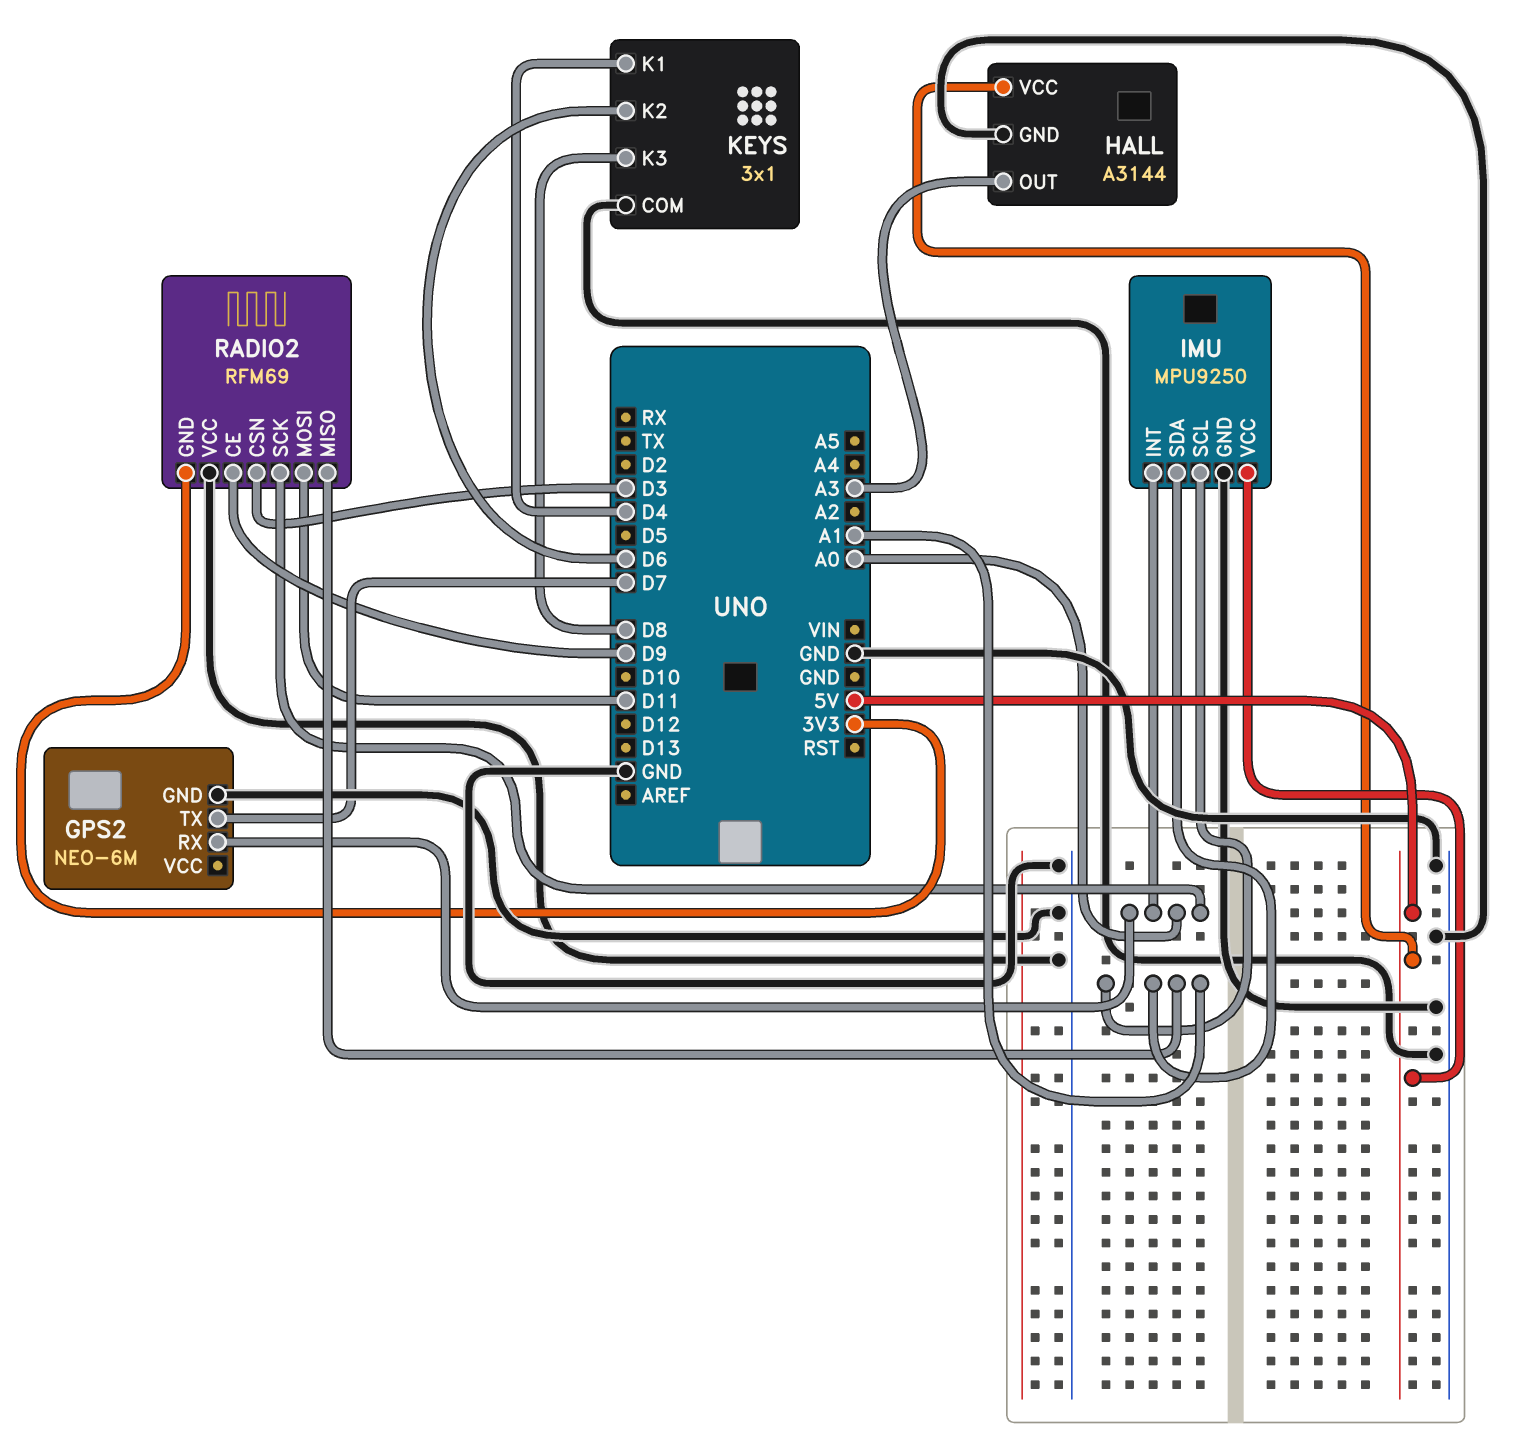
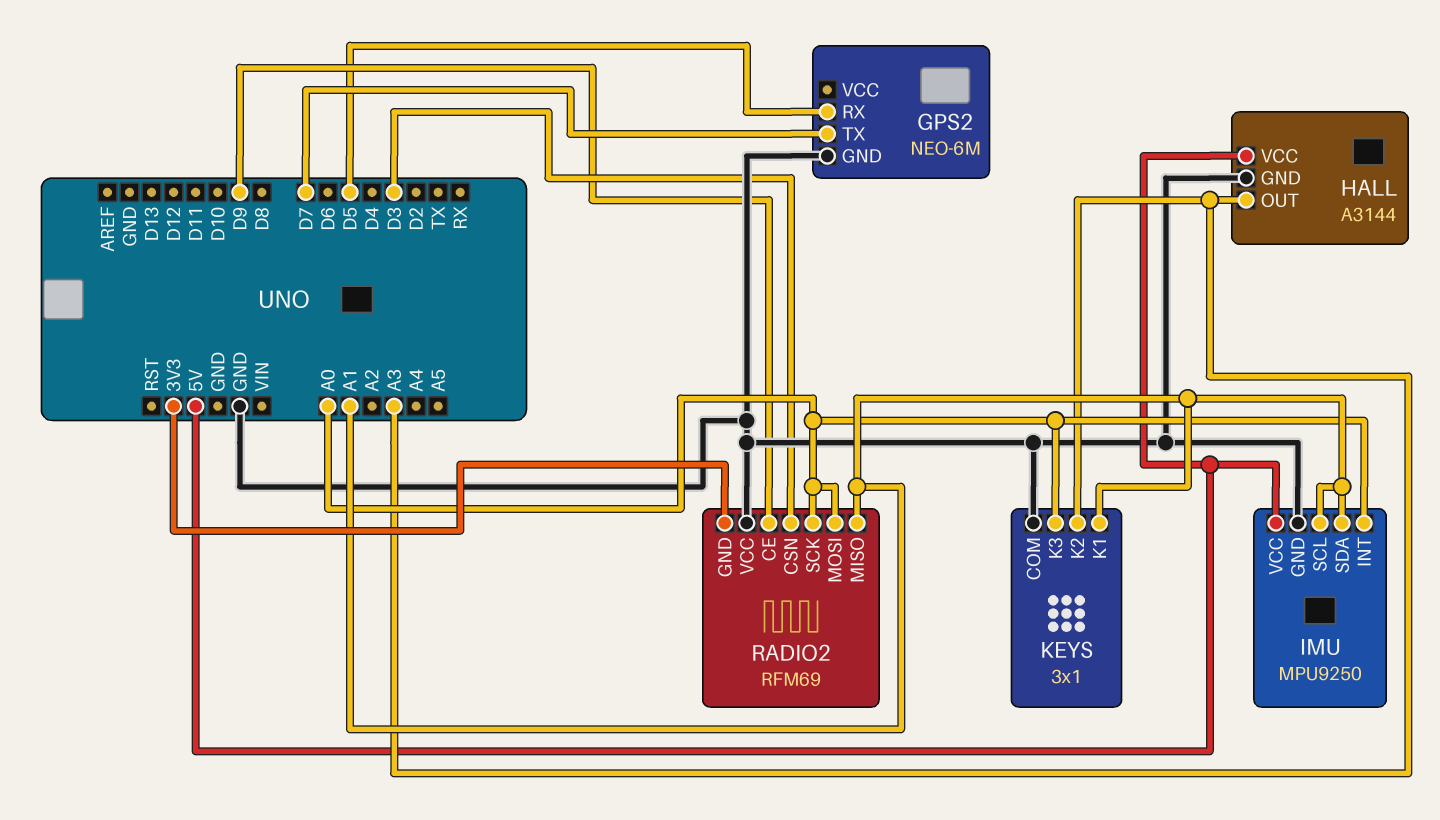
GPS2 pin RX: A0 -> D5
KEYS pin K1: D4 -> A1
KEYS pin K2: D6 -> A3
KEYS pin K3: D8 -> A0
RADIO2 pin MOSI: D11 -> A0

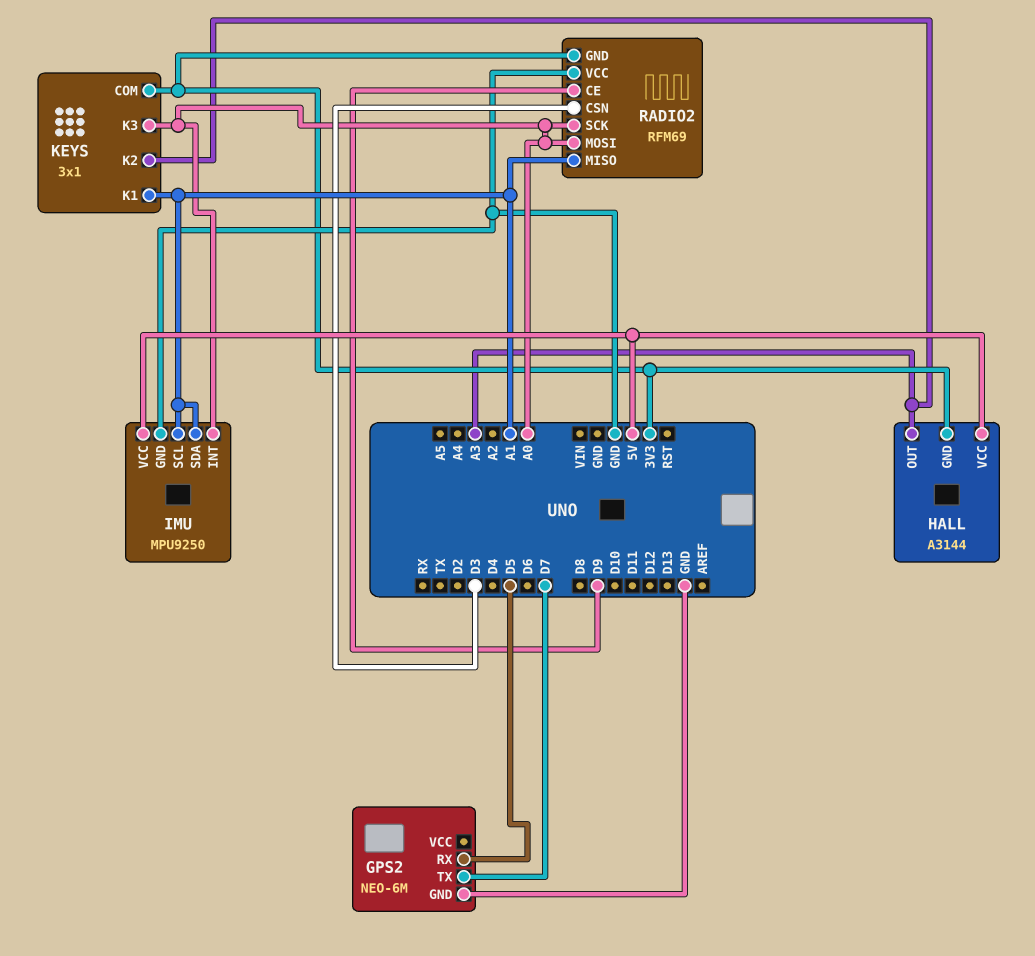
HALL pin GND: GND -> 3V3
KEYS pin COM: GND -> 3V3

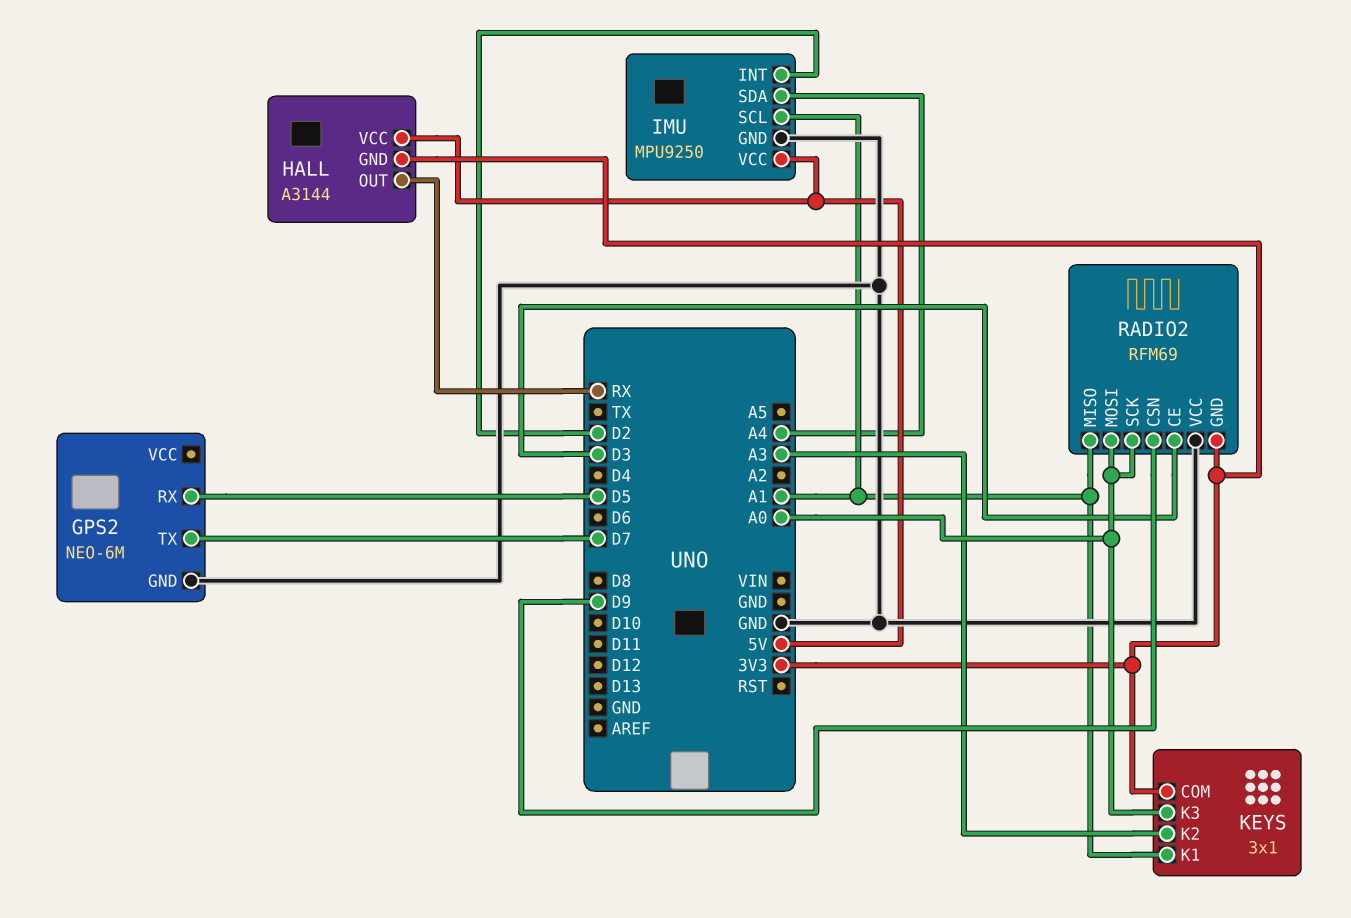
HALL pin OUT: A3 -> RX
IMU pin INT: A0 -> D2
IMU pin SDA: A1 -> A4
RADIO2 pin CE: D9 -> D3
RADIO2 pin CSN: D3 -> D9

